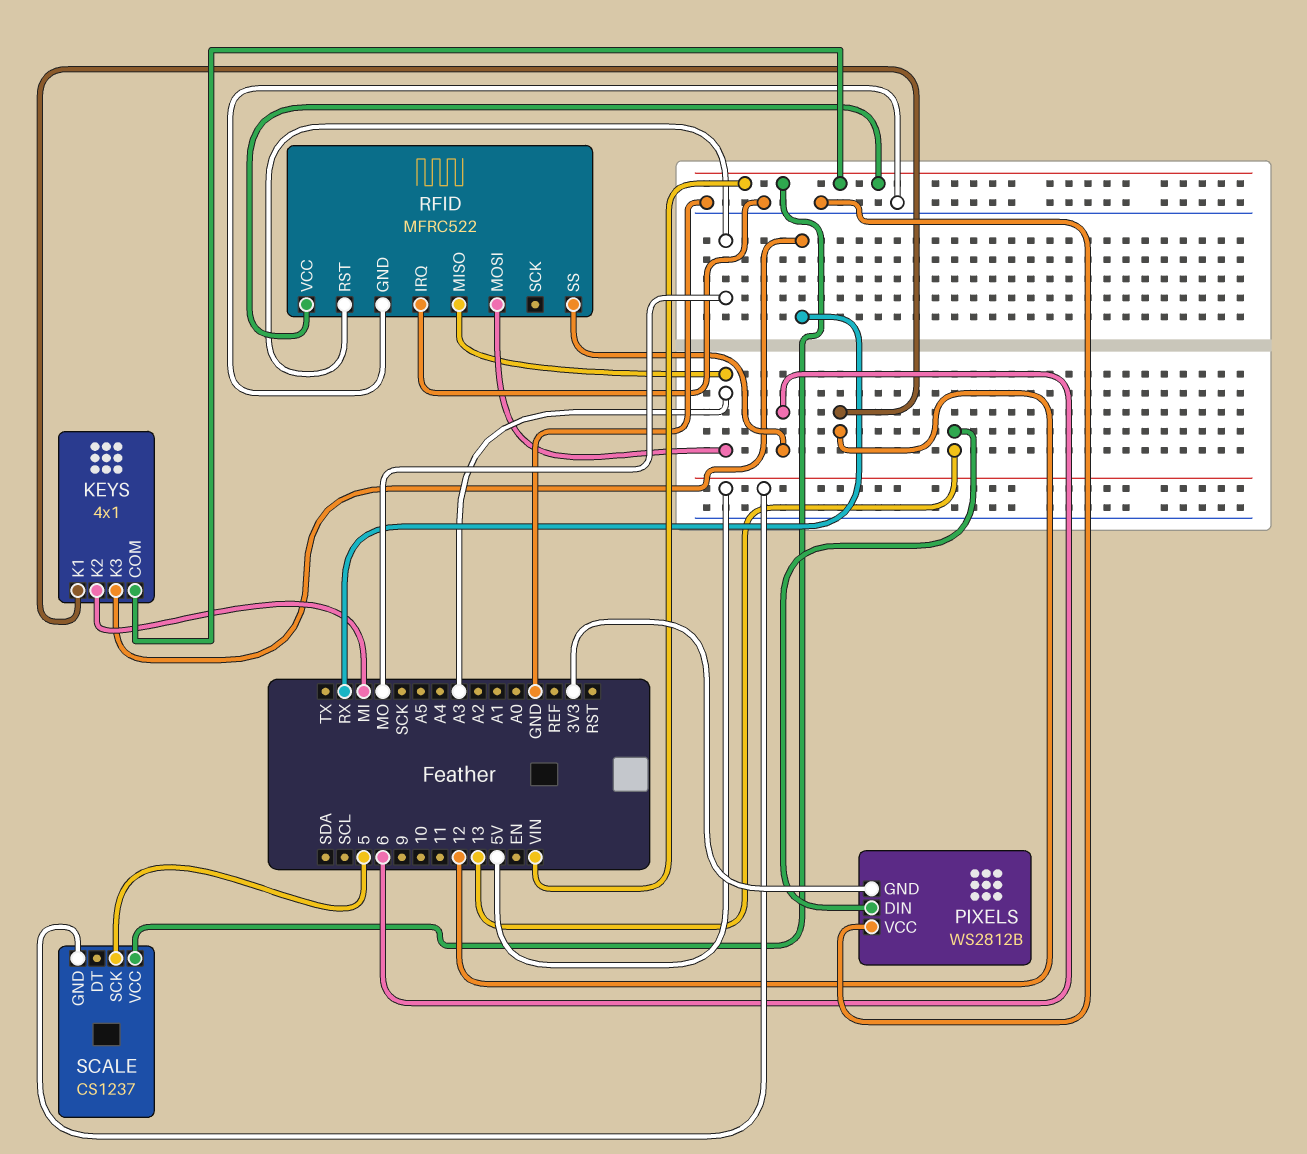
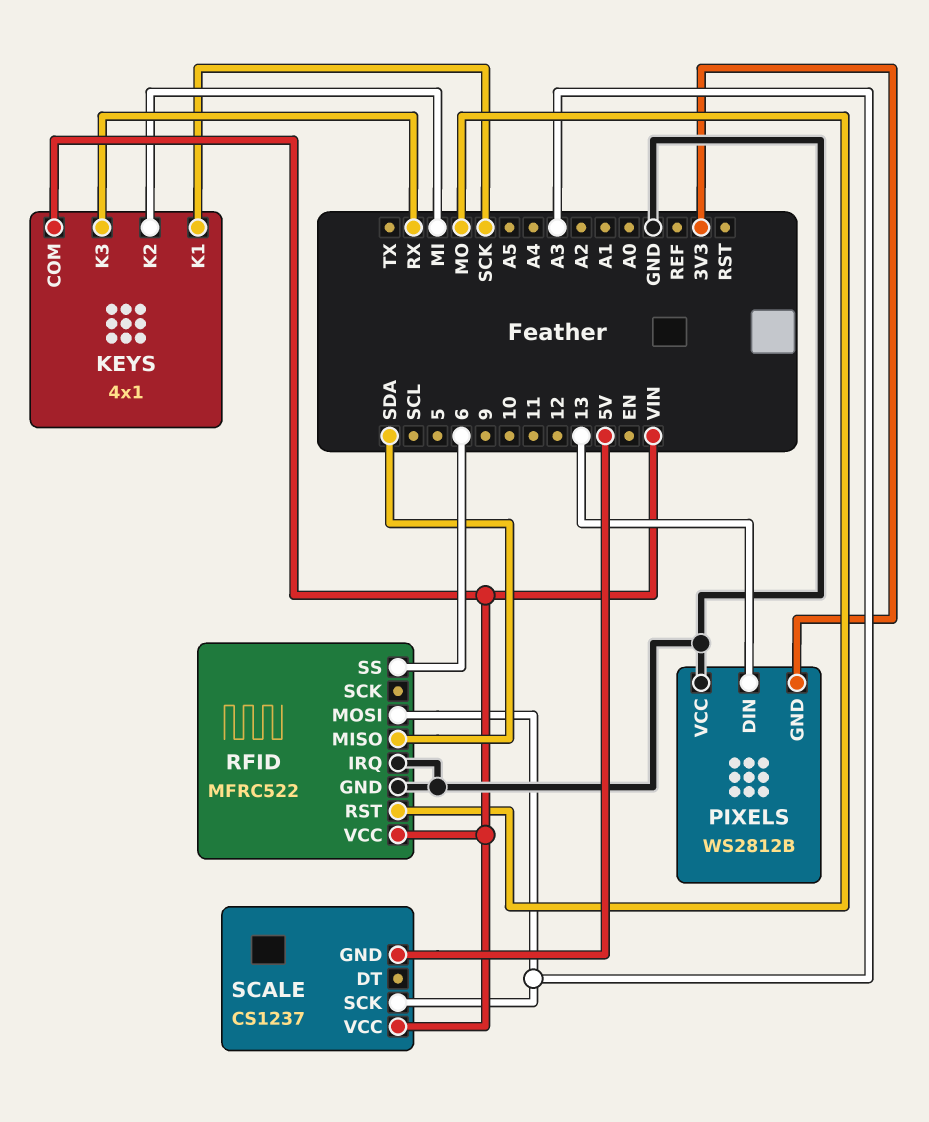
KEYS pin K1: 12 -> SCK
RFID pin MISO: A3 -> SDA
SCALE pin SCK: 5 -> A3

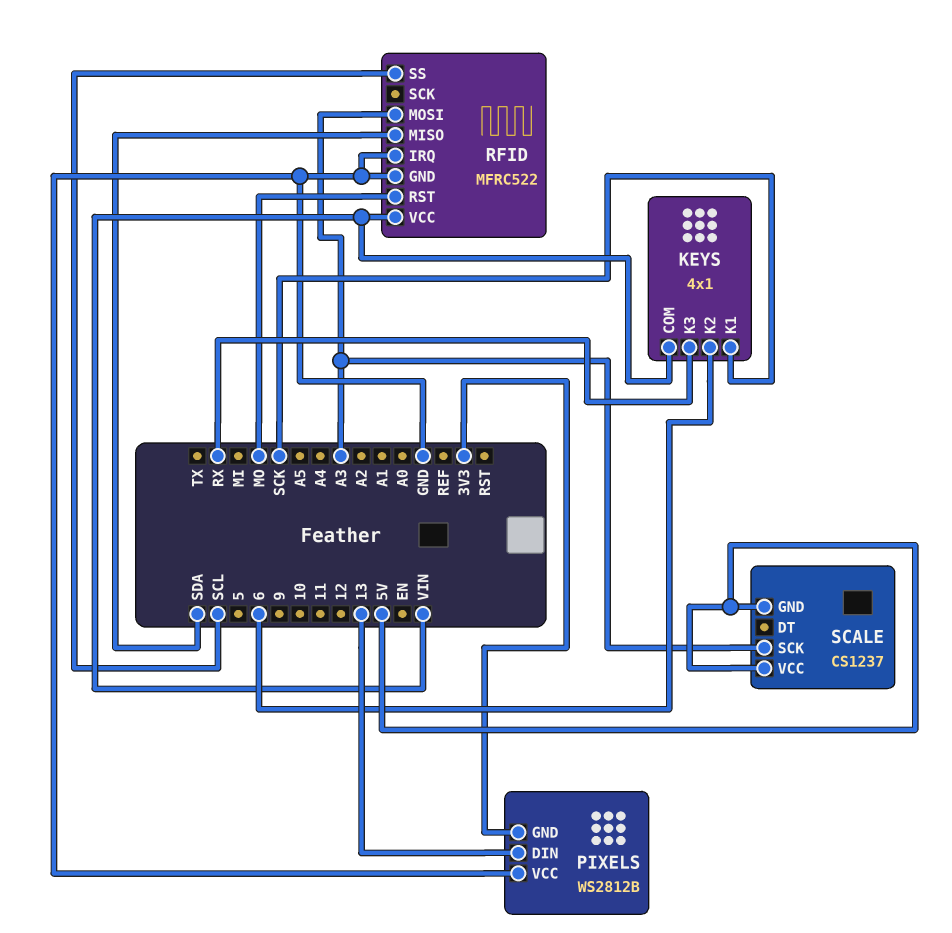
KEYS pin K2: MI -> 6
RFID pin SS: 6 -> SCL
SCALE pin VCC: VIN -> 5V

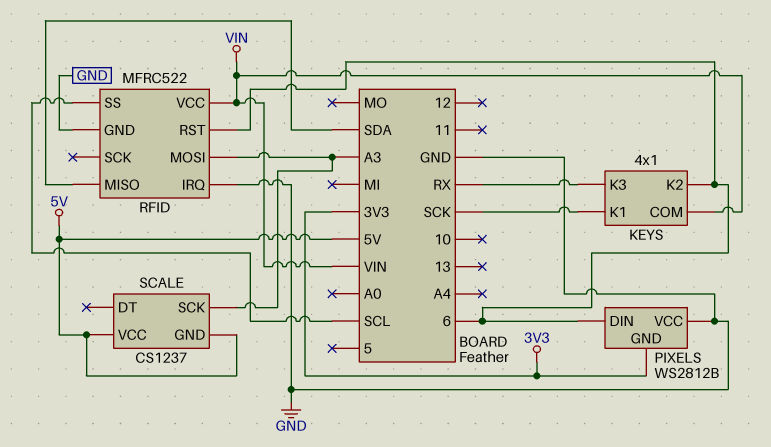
PIXELS pin DIN: 13 -> 6
RFID pin RST: MO -> 6

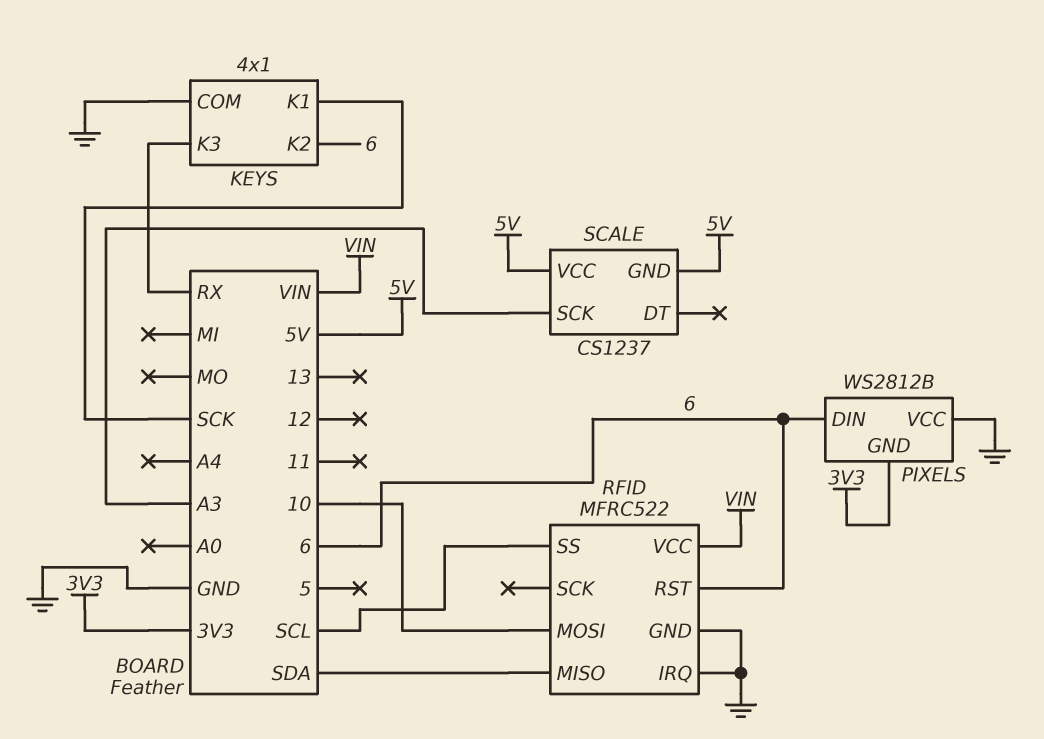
KEYS pin COM: VIN -> GND
RFID pin MOSI: A3 -> 10

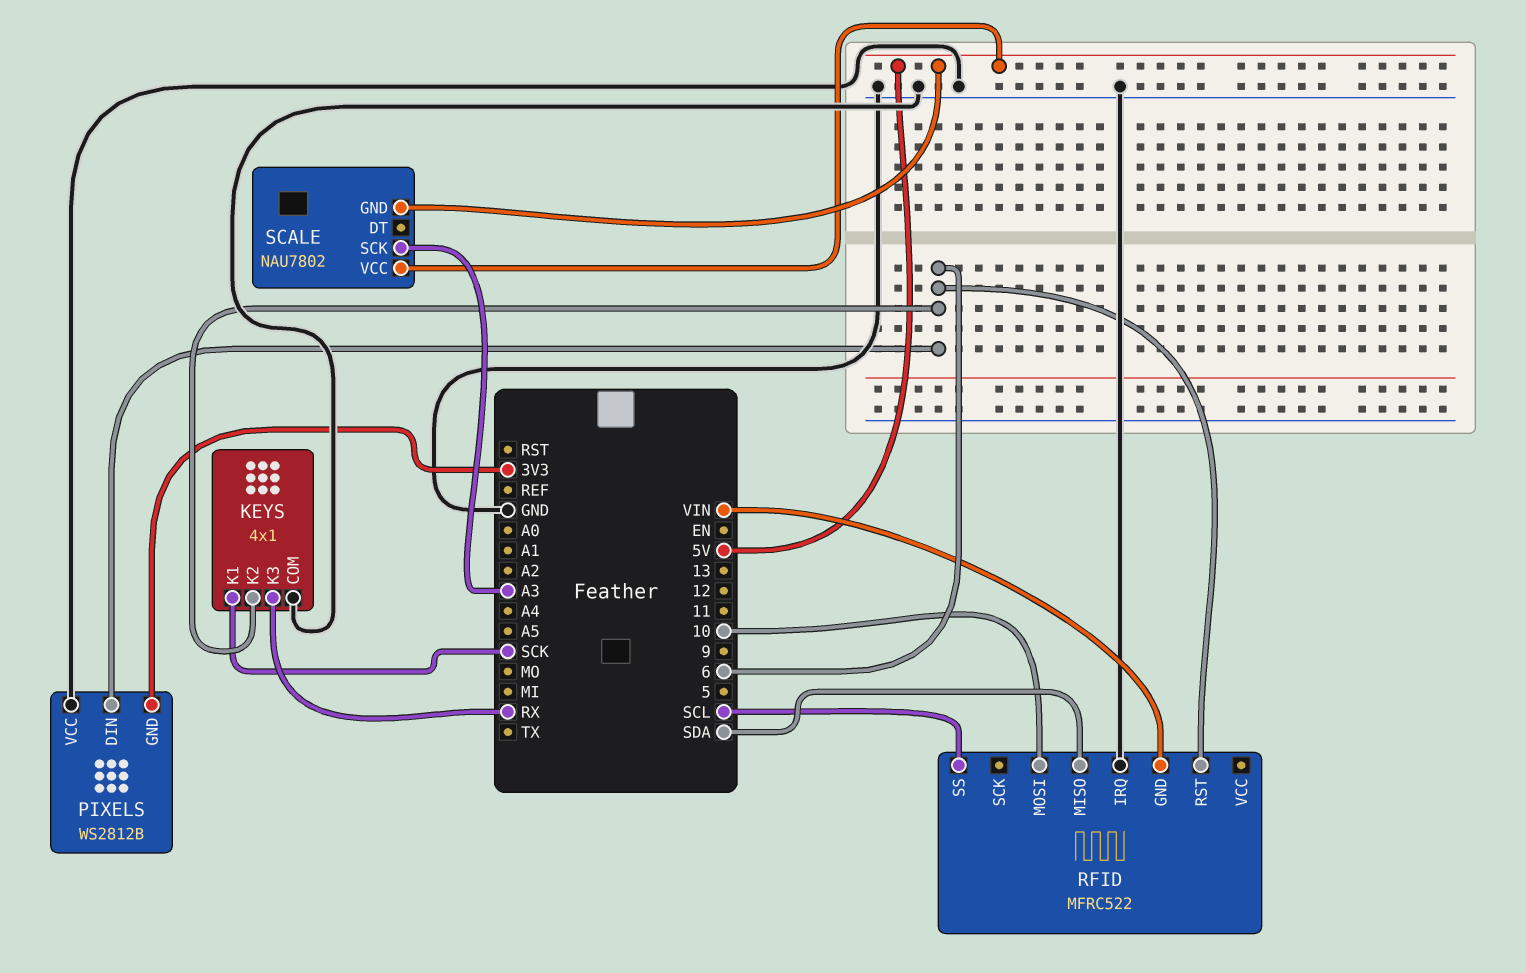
RFID pin GND: GND -> VIN
RFID pin VCC: VIN -> none
SCALE: CS1237 -> NAU7802

